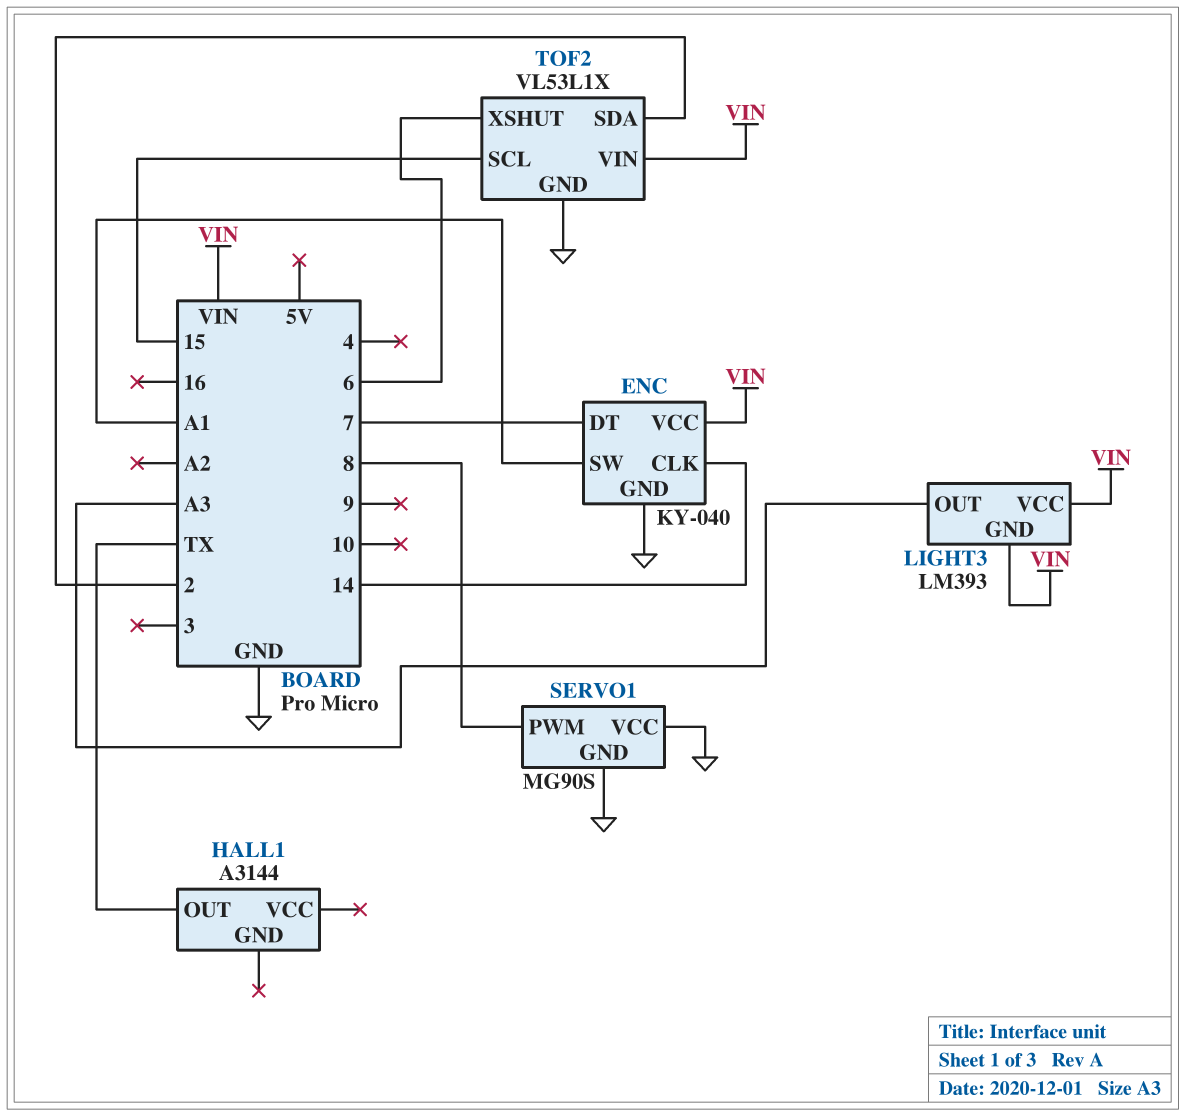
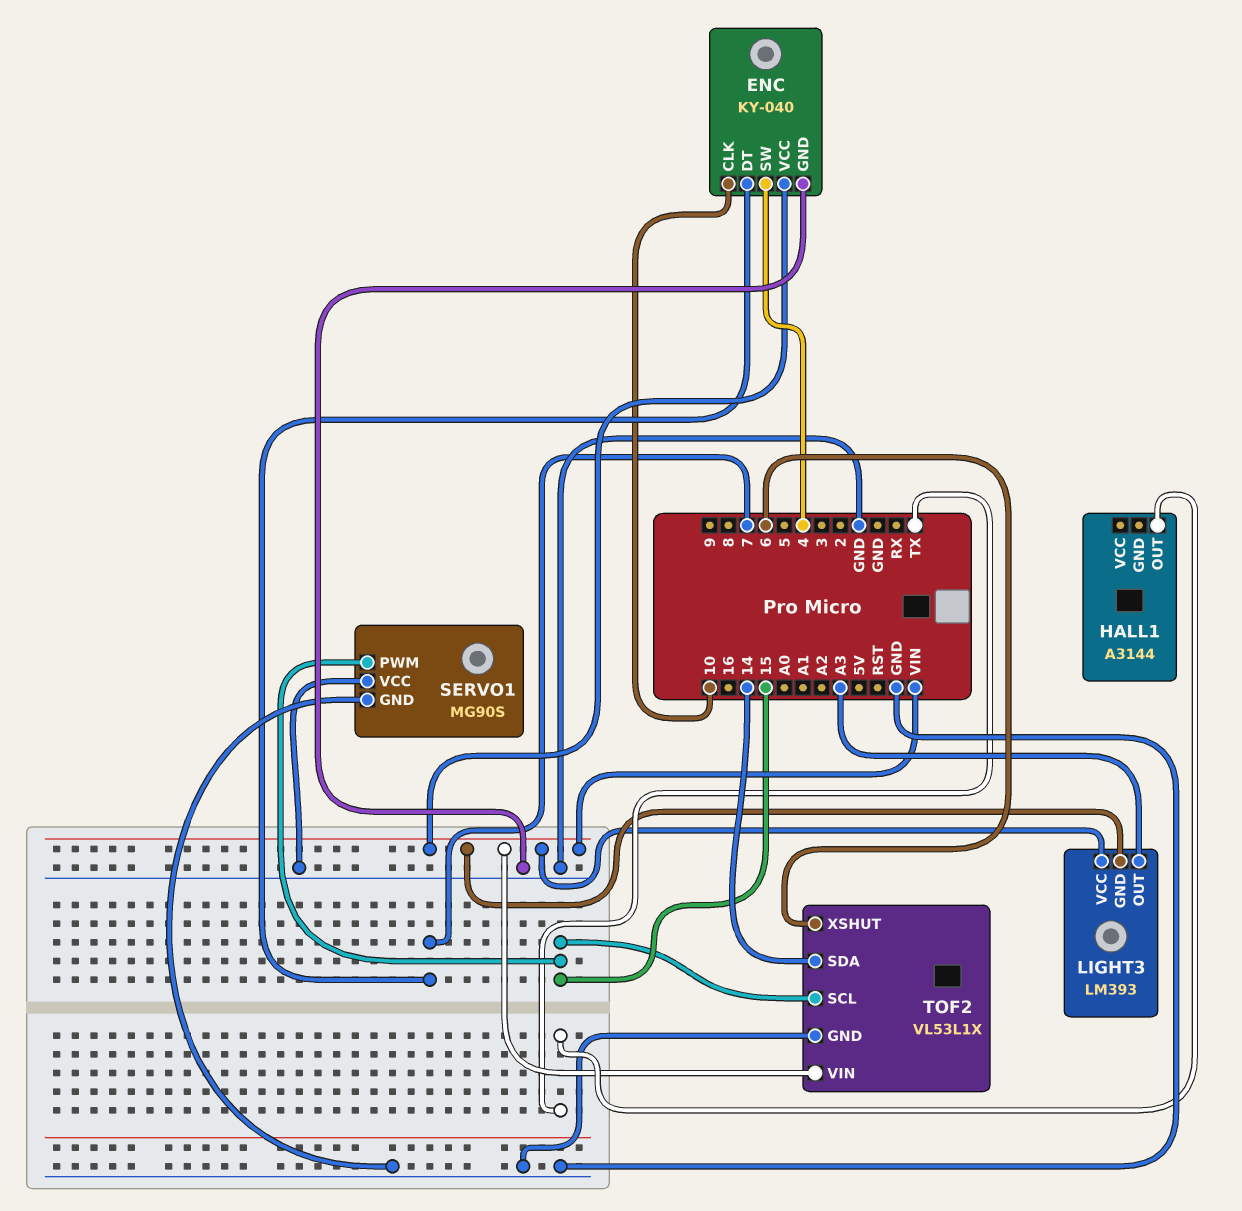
ENC pin CLK: 14 -> 10
ENC pin SW: A1 -> 4
SERVO1 pin PWM: 8 -> 15
TOF2 pin SDA: 2 -> 14

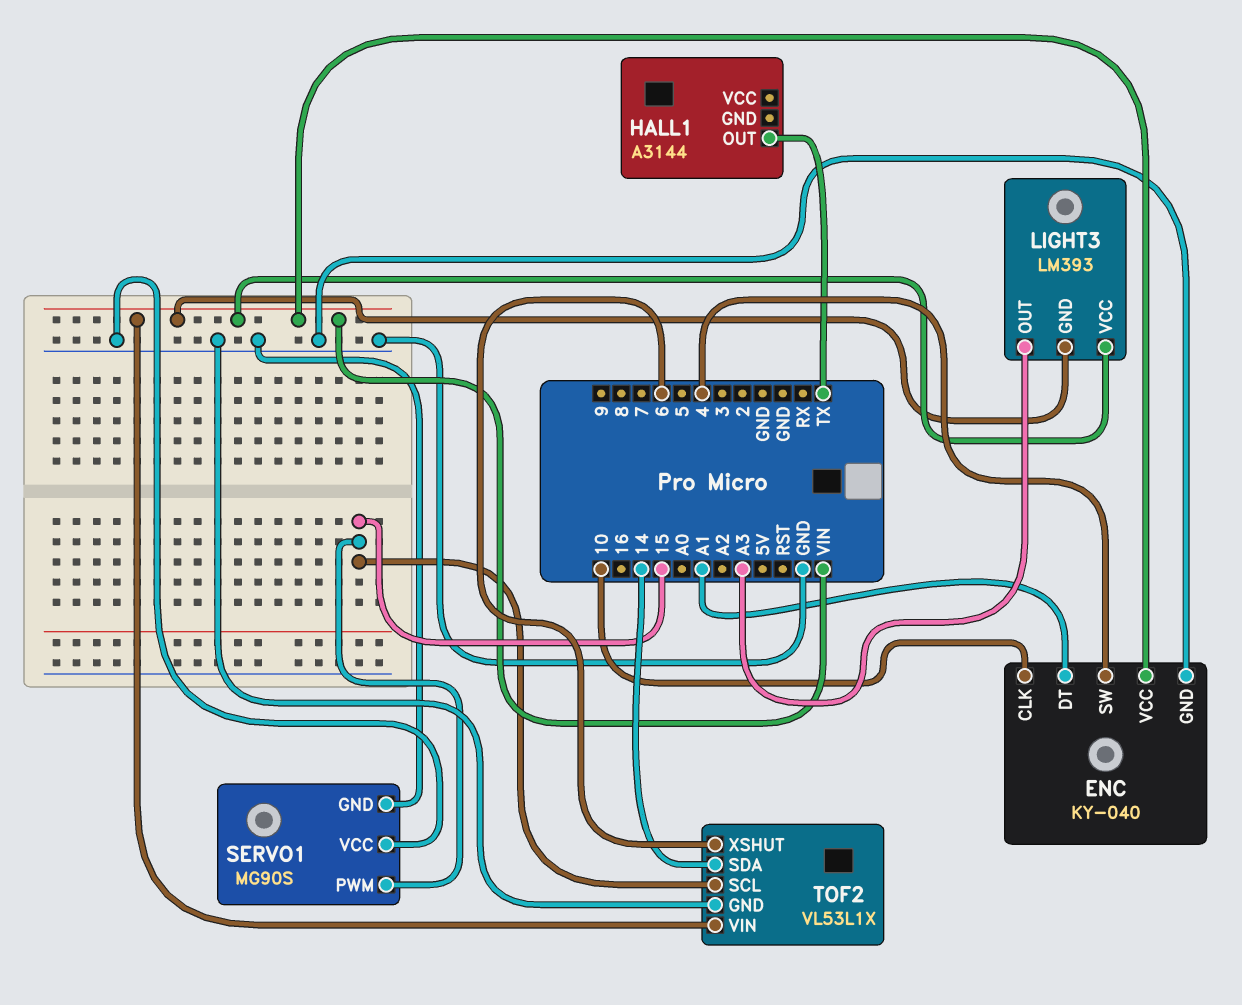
ENC pin DT: 7 -> A1

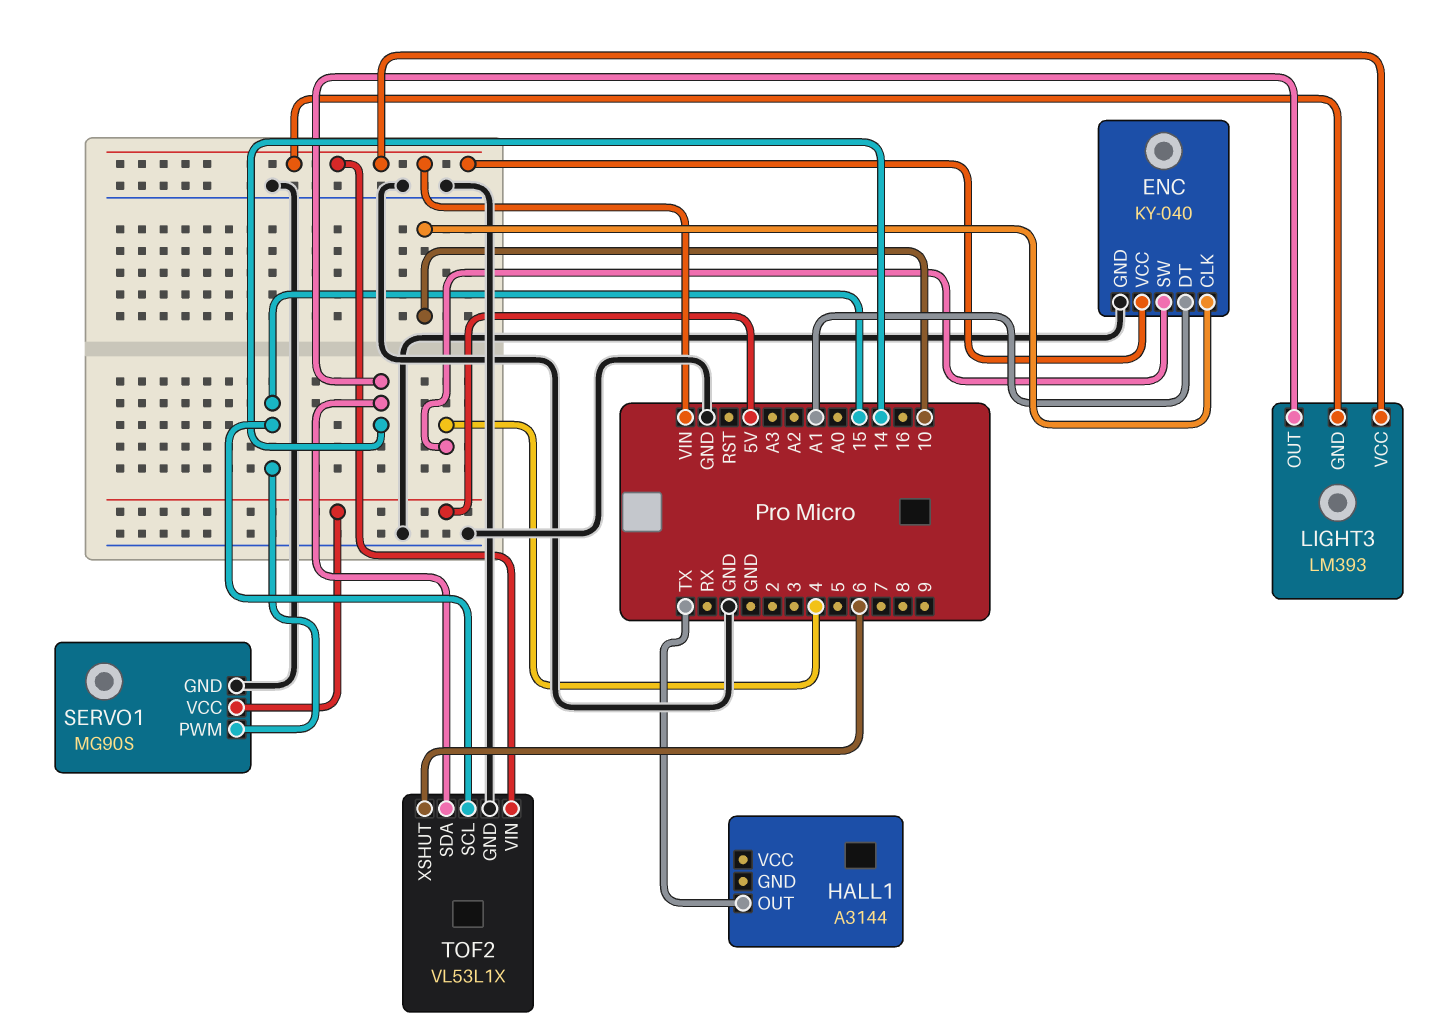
LIGHT3 pin OUT: A3 -> 14
SERVO1 pin VCC: GND -> 5V

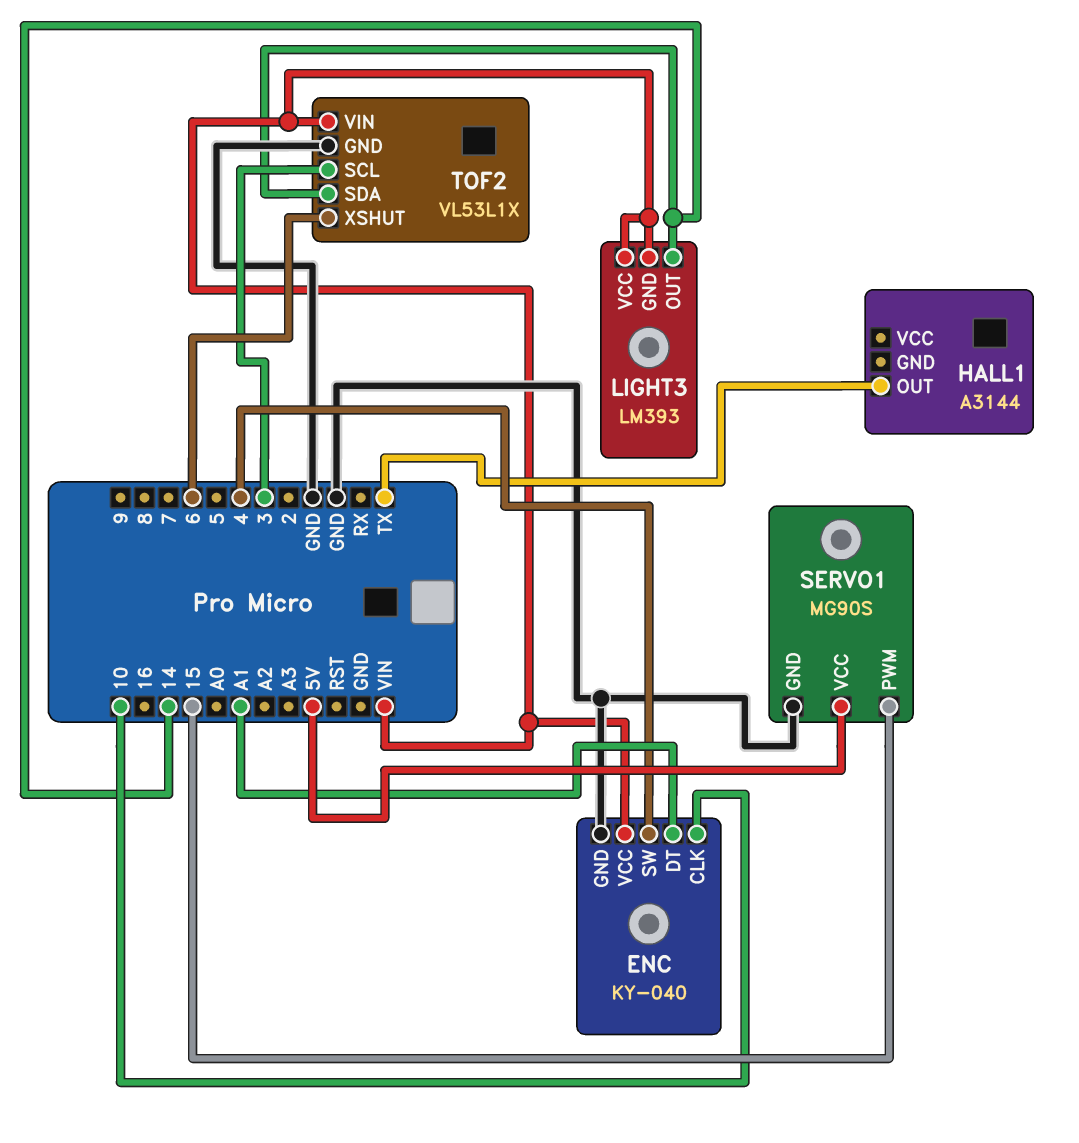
TOF2 pin SCL: 15 -> 3

